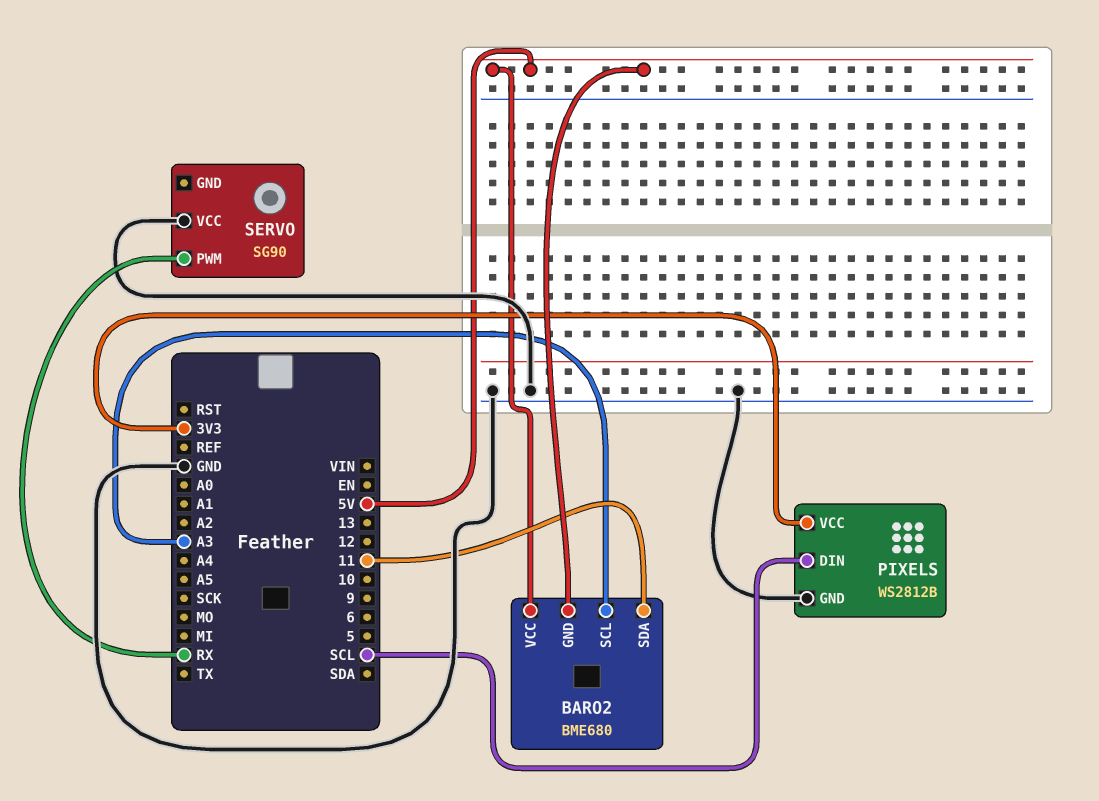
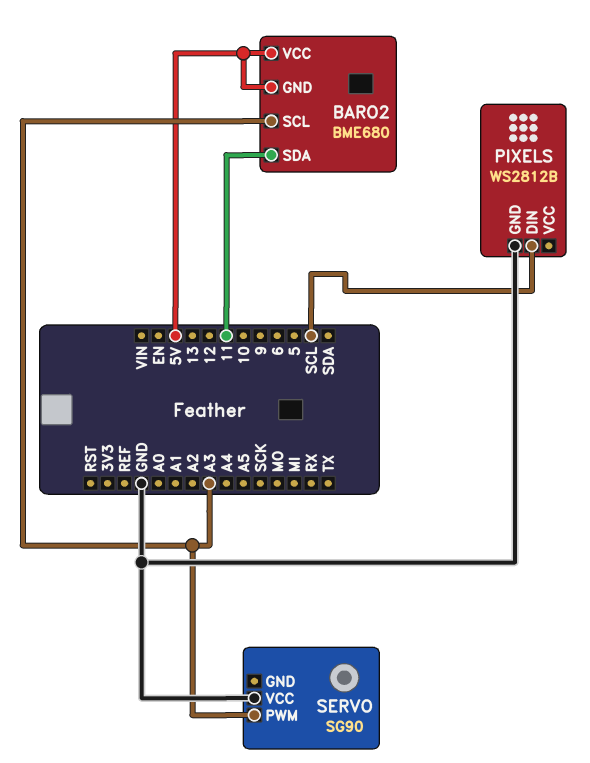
PIXELS pin VCC: 3V3 -> none
SERVO pin PWM: RX -> A3

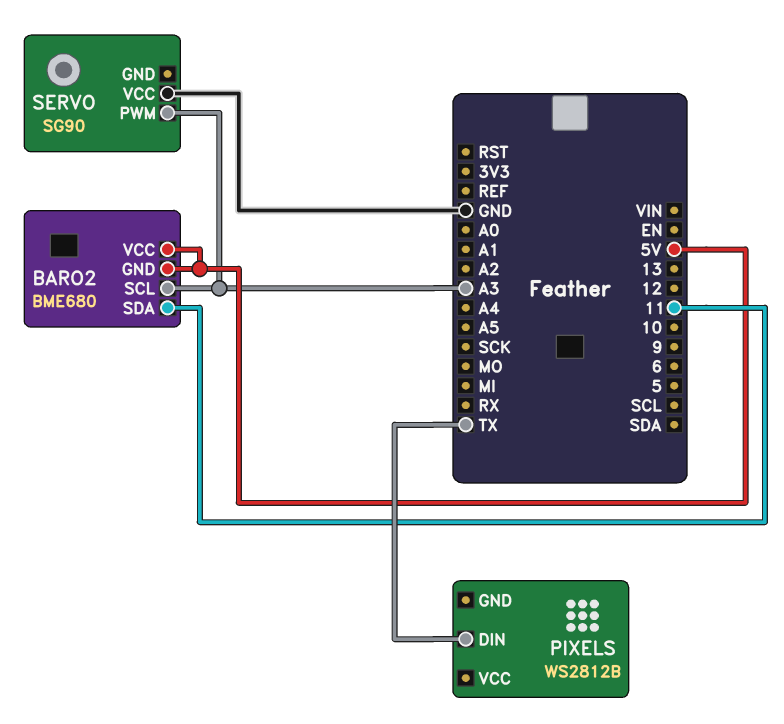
PIXELS pin DIN: SCL -> TX
PIXELS pin GND: GND -> none

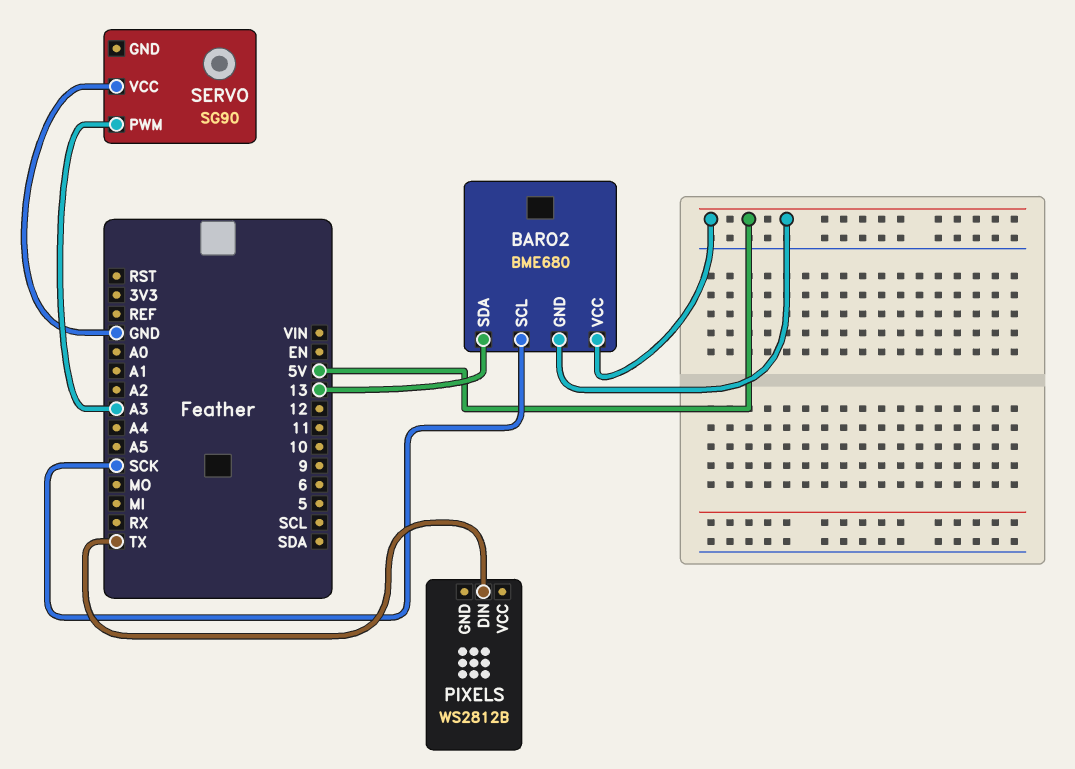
BARO2 pin SCL: A3 -> SCK
BARO2 pin SDA: 11 -> 13

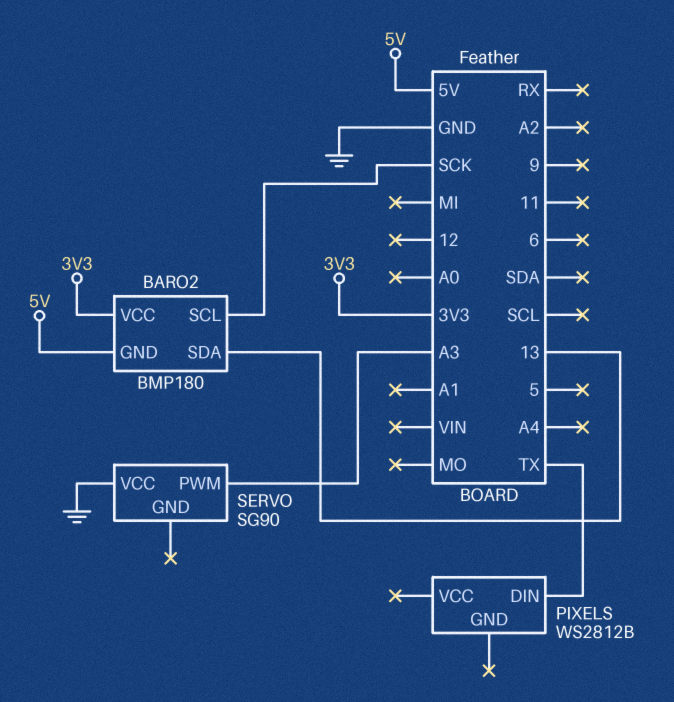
BARO2: BME680 -> BMP180
BARO2 pin VCC: 5V -> 3V3

